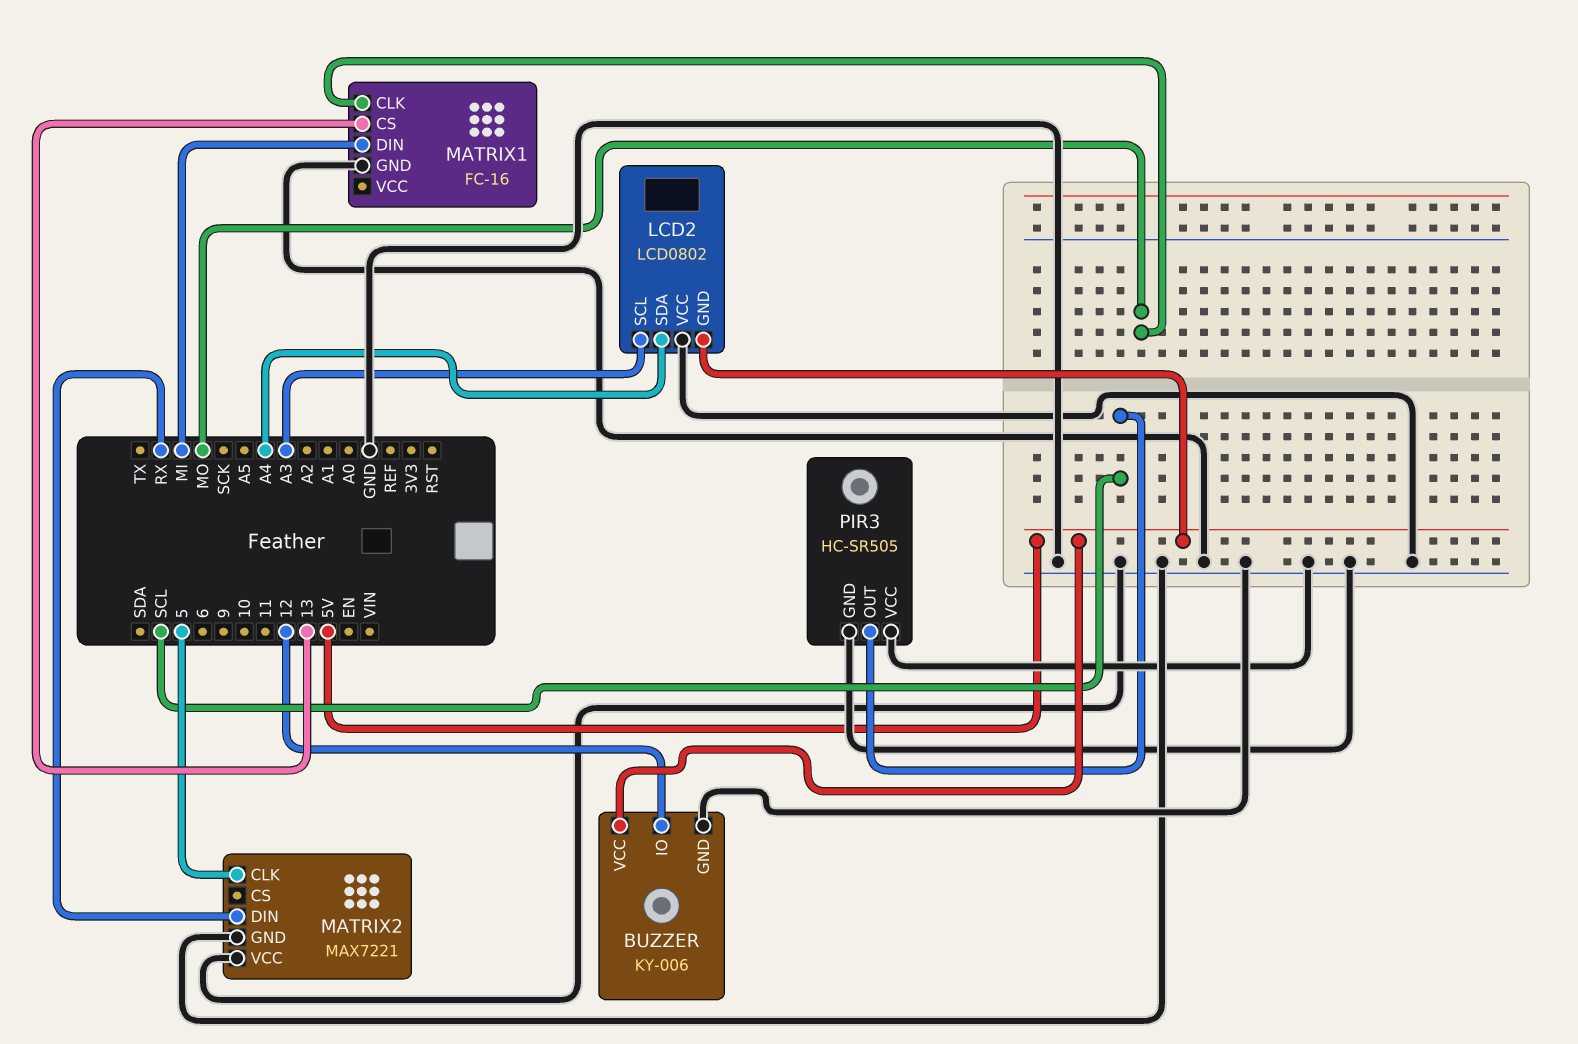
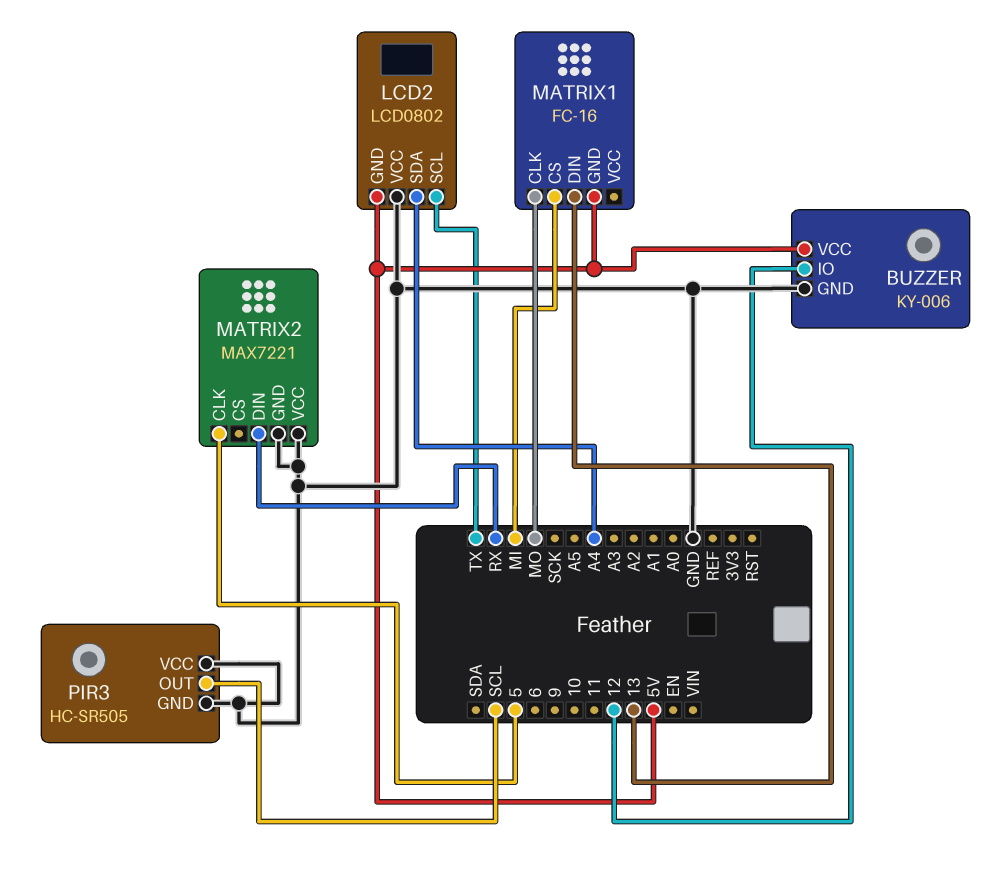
LCD2 pin SCL: A3 -> TX
MATRIX1 pin CS: 13 -> MI
MATRIX1 pin DIN: MI -> 13
MATRIX1 pin GND: GND -> 5V

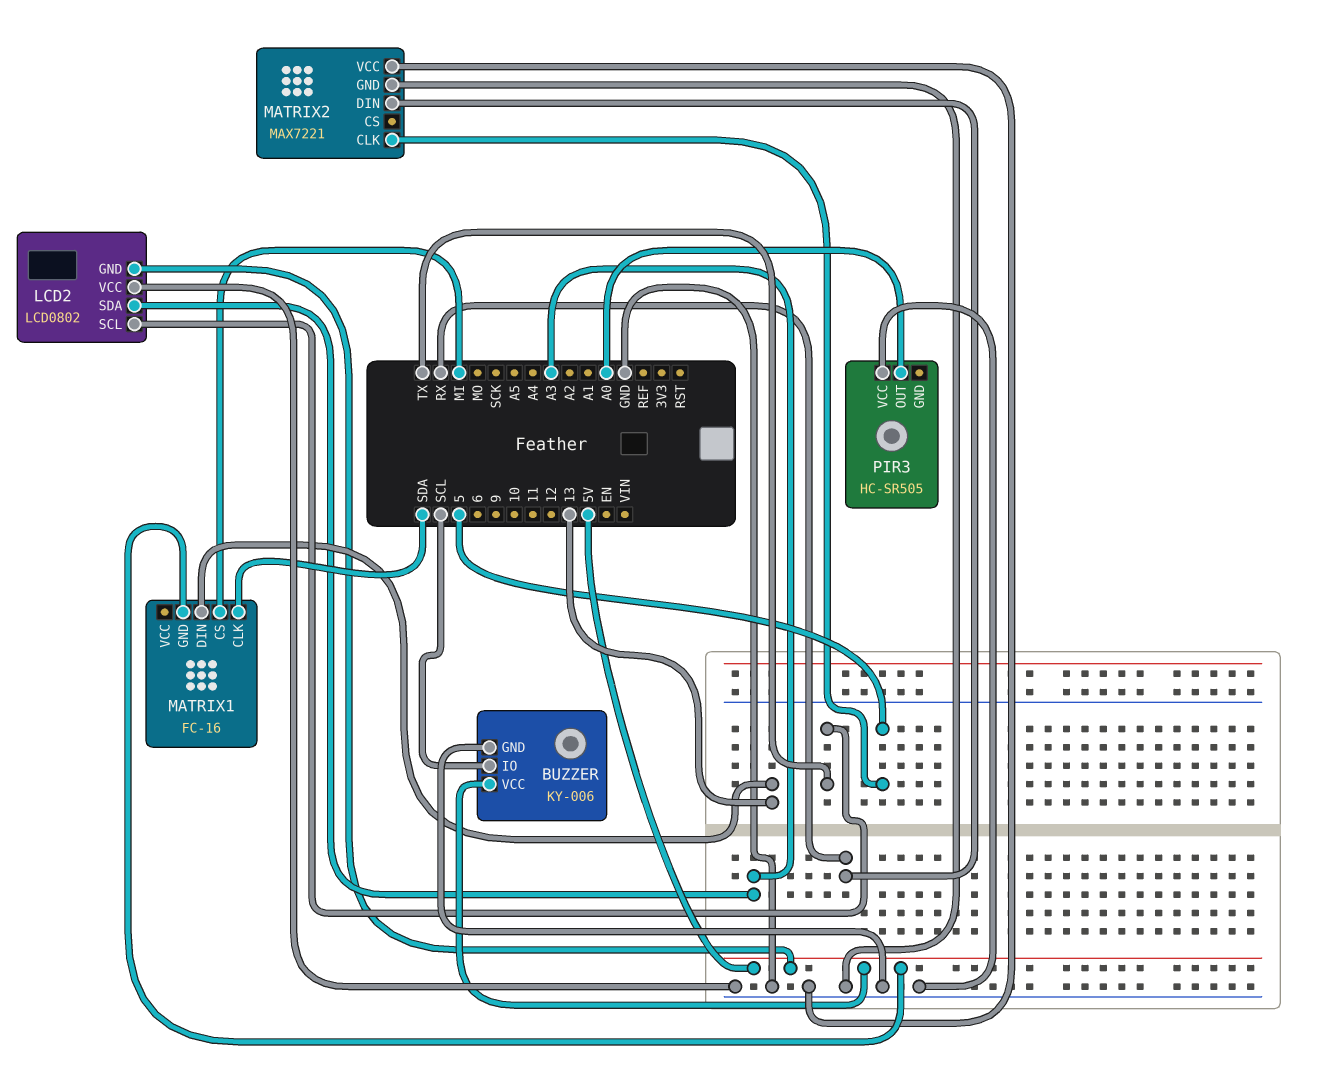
BUZZER pin IO: 12 -> SCL
LCD2 pin SDA: A4 -> A3
MATRIX1 pin CLK: MO -> SDA
PIR3 pin GND: GND -> none
PIR3 pin OUT: SCL -> A0

